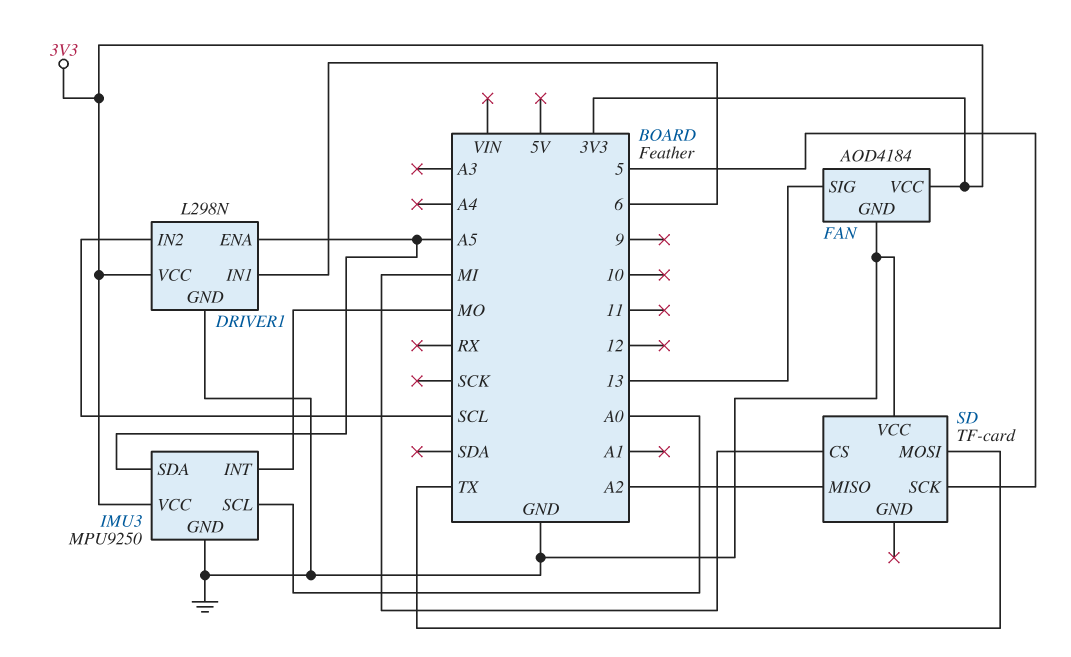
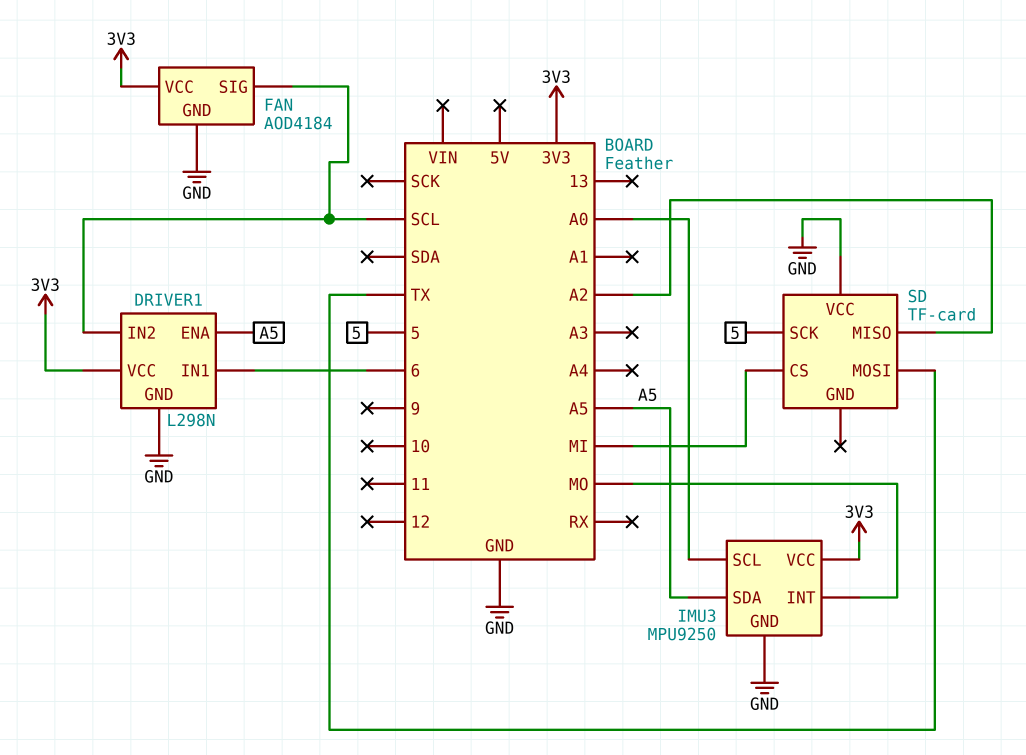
FAN pin SIG: 13 -> SCL

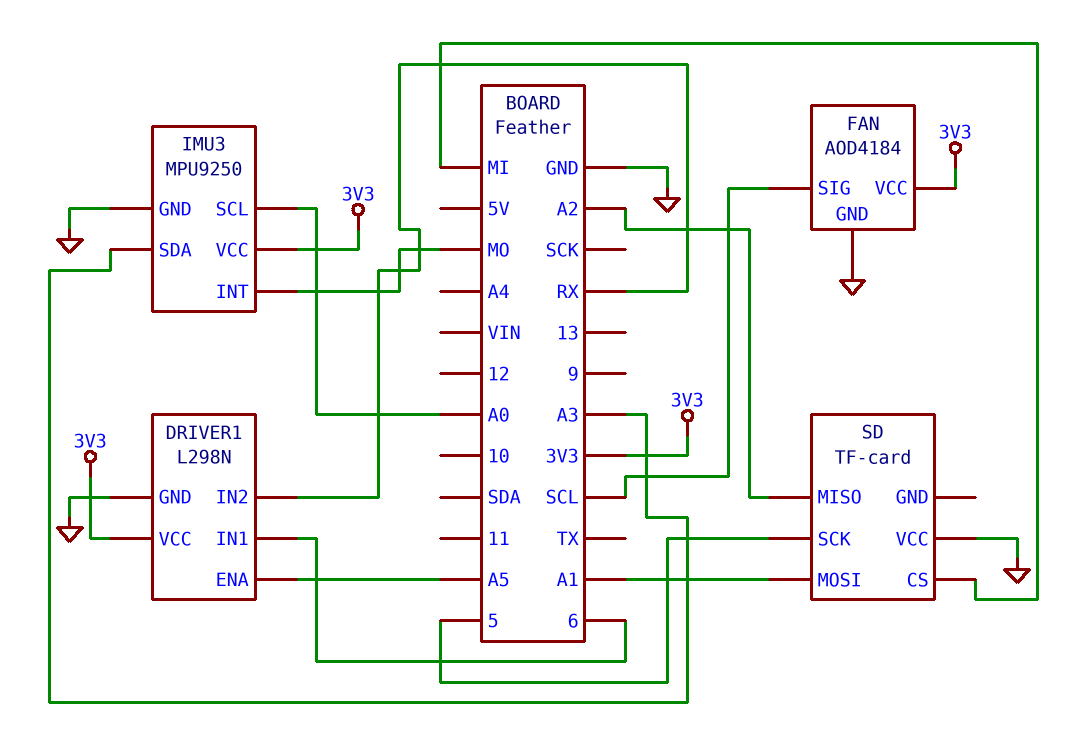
DRIVER1 pin IN2: SCL -> RX
IMU3 pin SDA: A5 -> A3
SD pin MOSI: TX -> A1

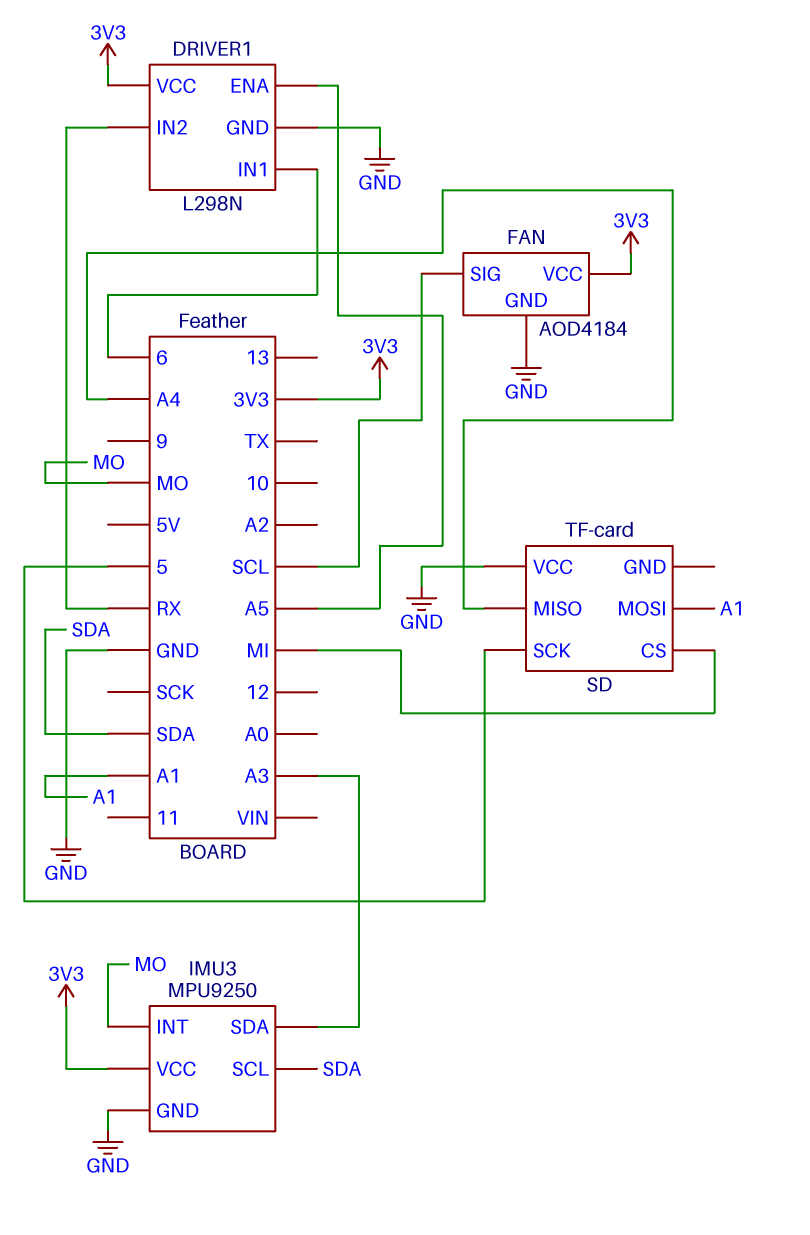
IMU3 pin SCL: A0 -> SDA
SD pin MISO: A2 -> A4

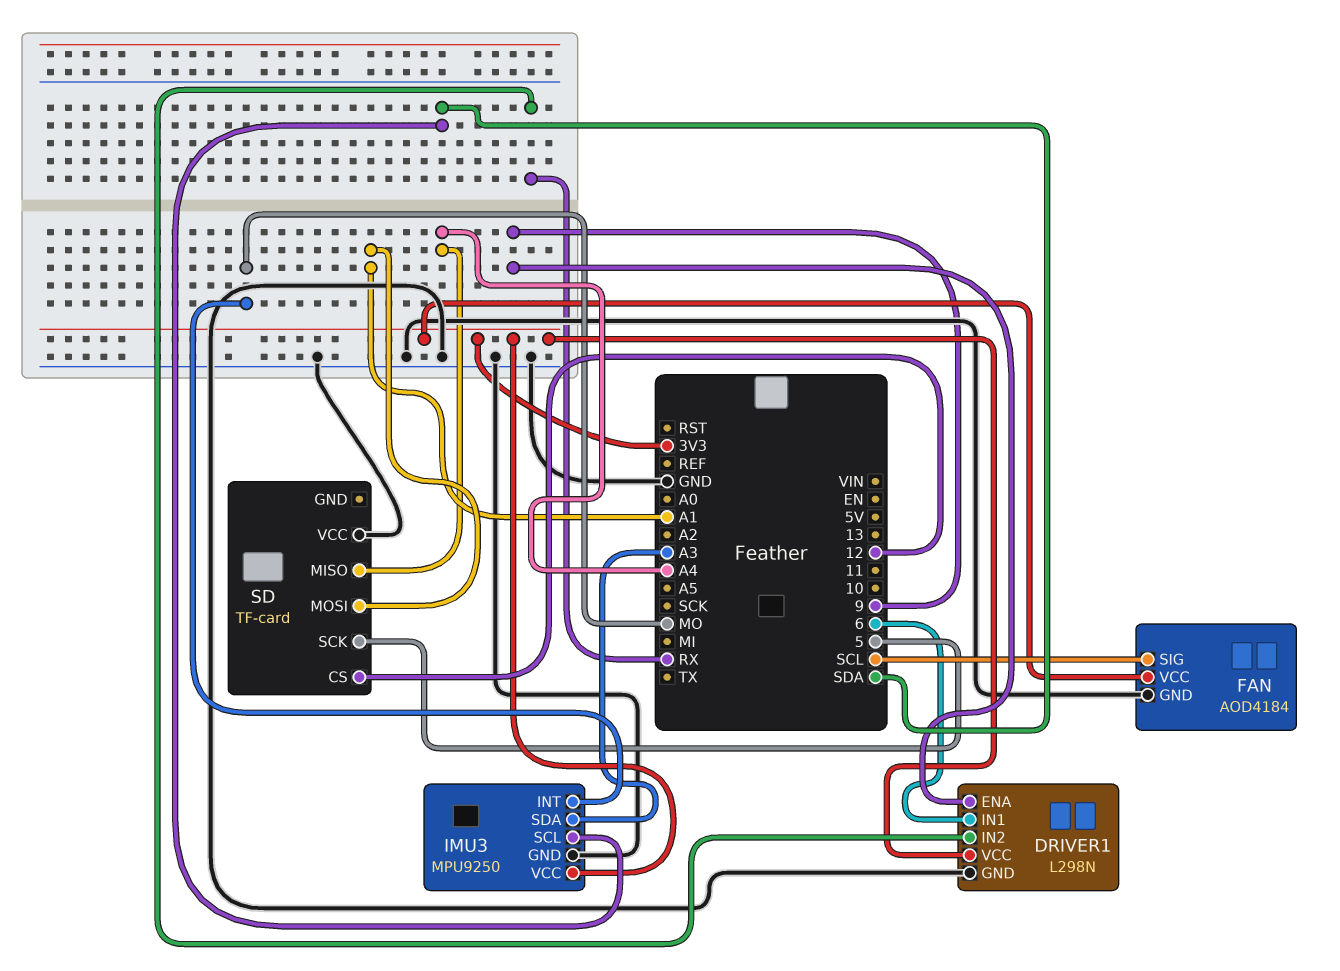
DRIVER1 pin ENA: A5 -> 9
SD pin CS: MI -> 12

